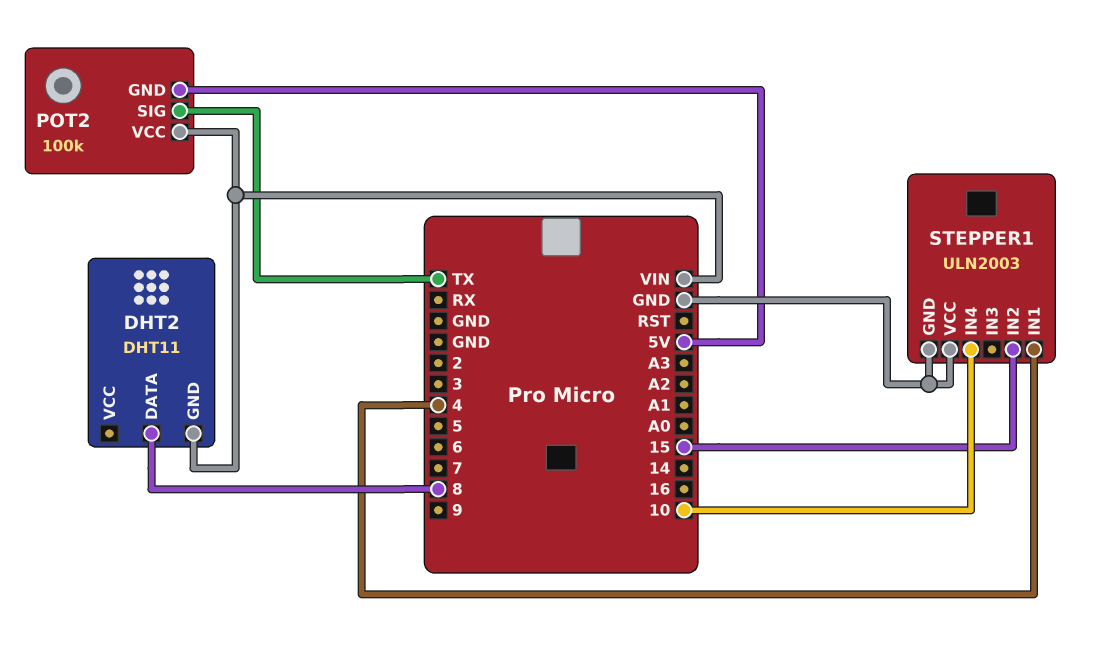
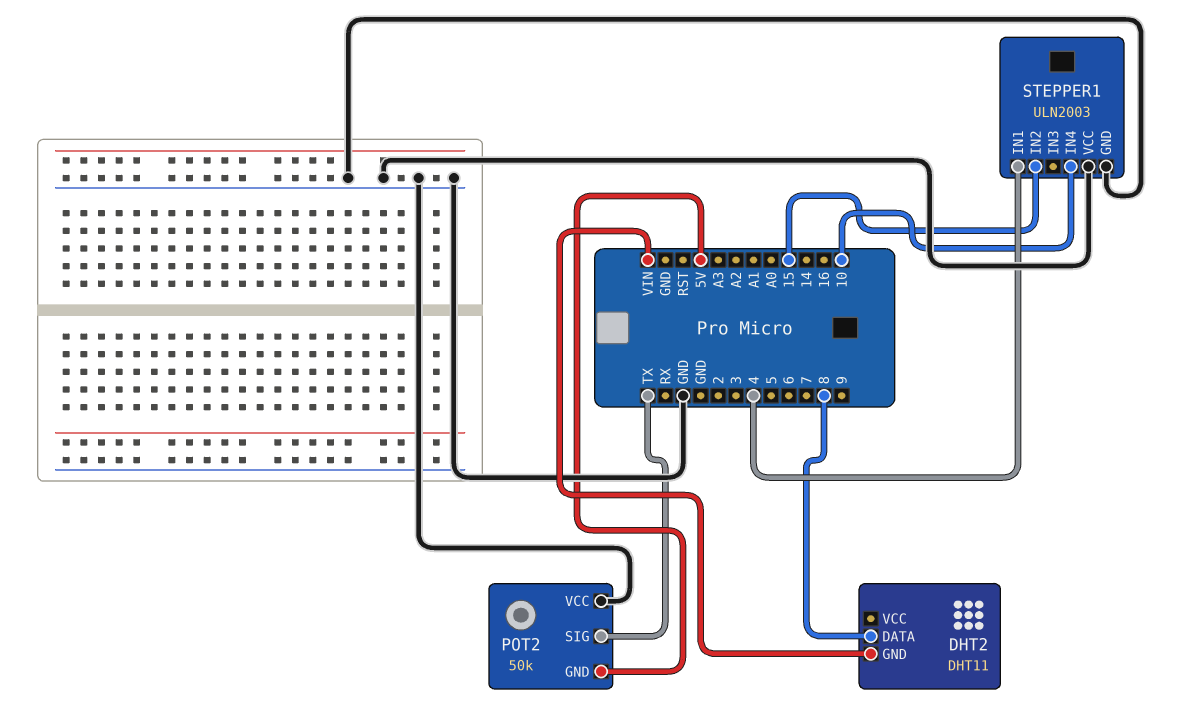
POT2: 100k -> 50k
POT2 pin VCC: VIN -> GND

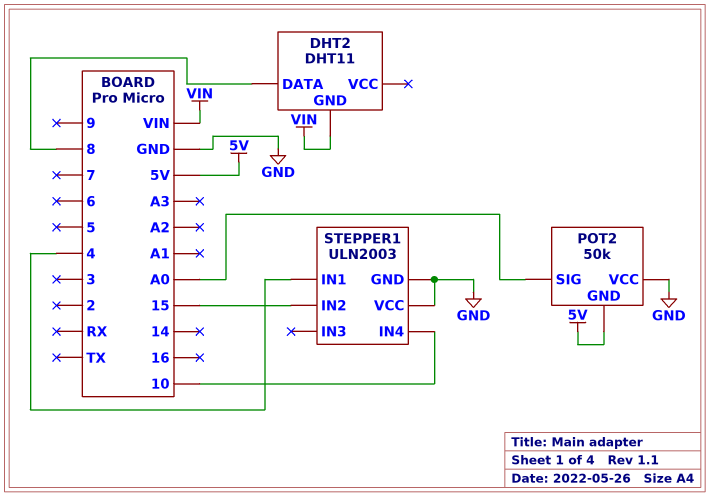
POT2 pin SIG: TX -> A0

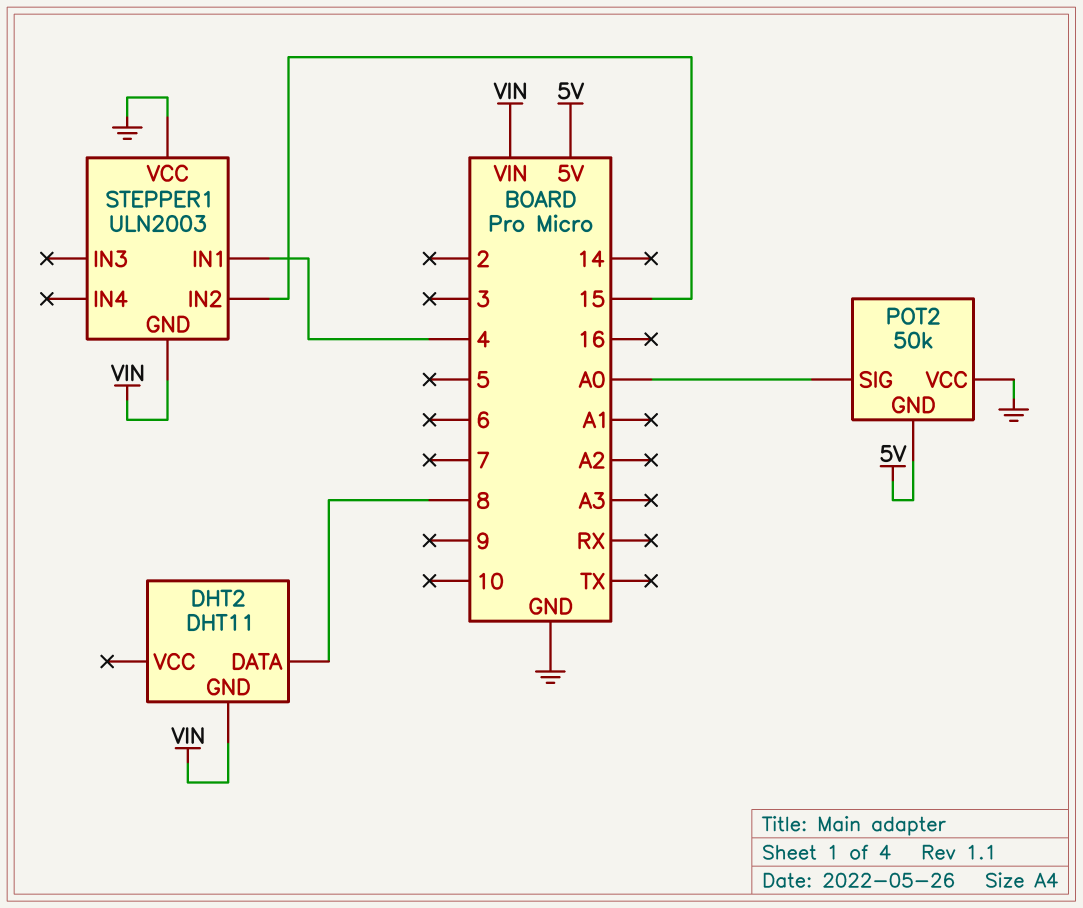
STEPPER1 pin GND: GND -> VIN
STEPPER1 pin IN4: 10 -> none

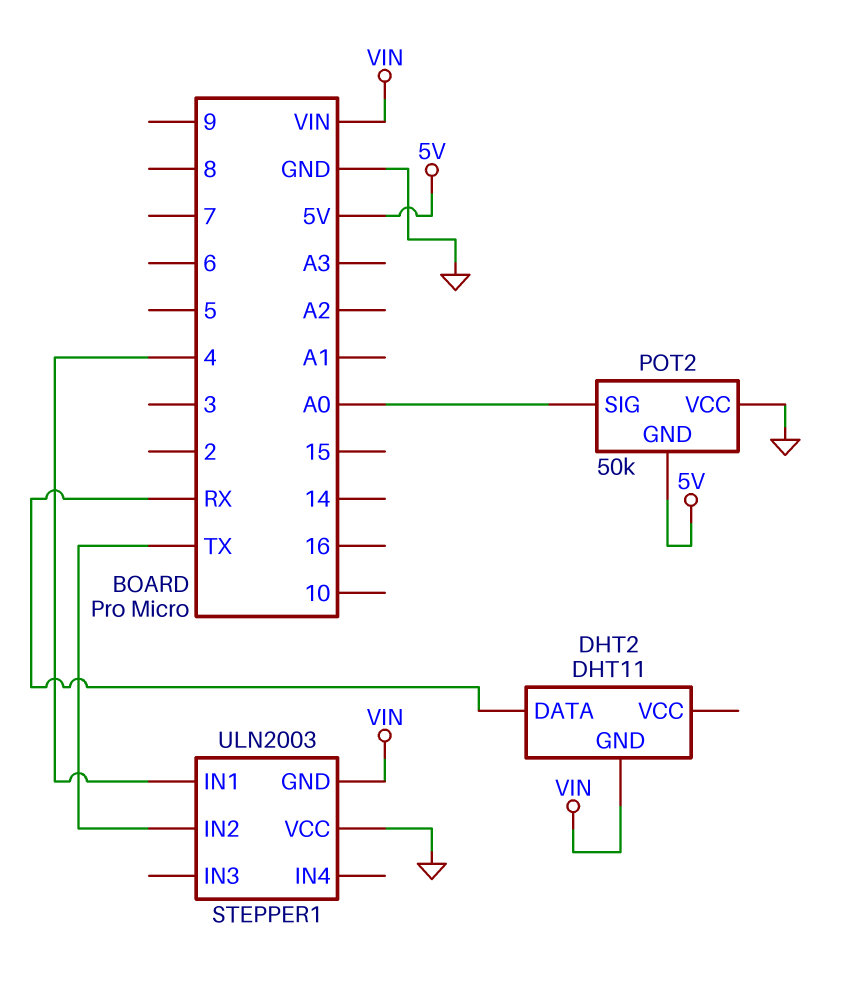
DHT2 pin DATA: 8 -> RX
STEPPER1 pin IN2: 15 -> TX

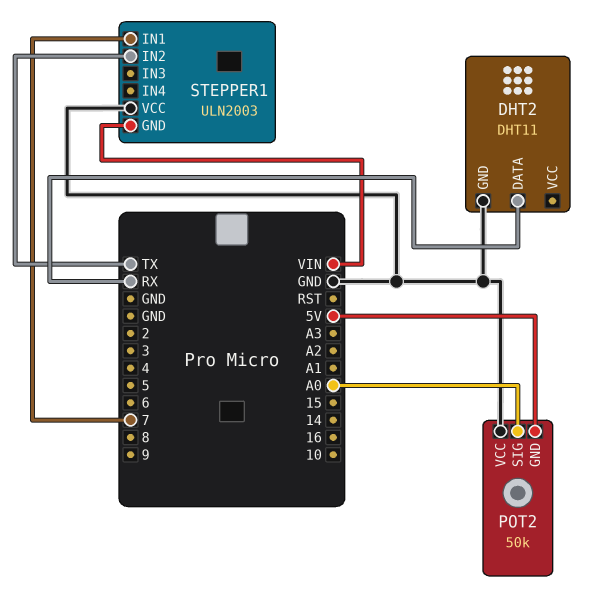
DHT2 pin GND: VIN -> GND
STEPPER1 pin IN1: 4 -> 7

